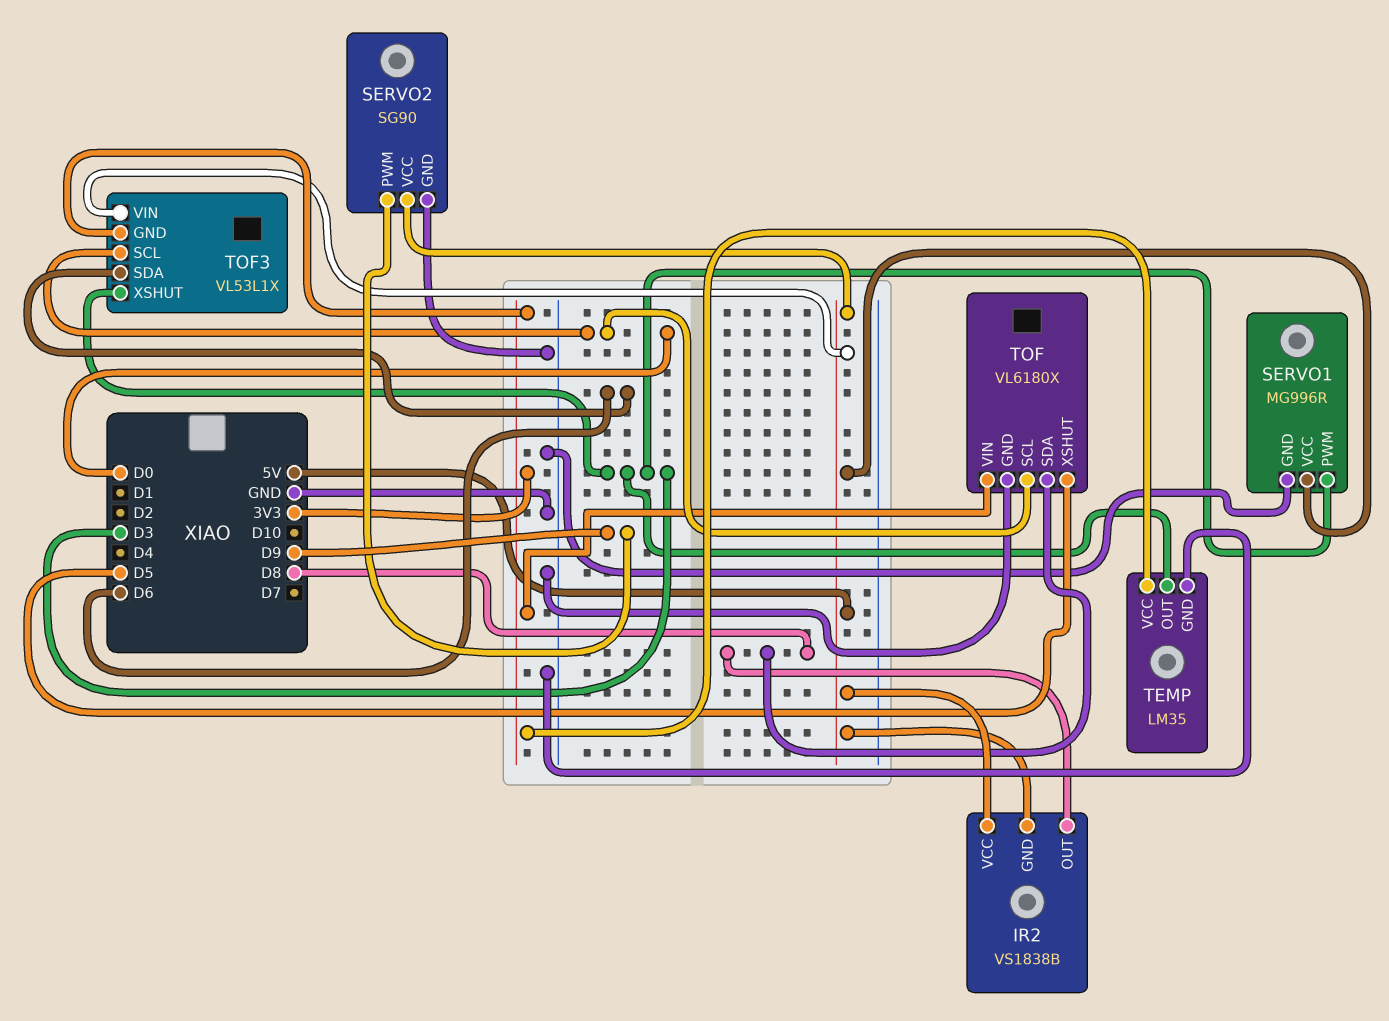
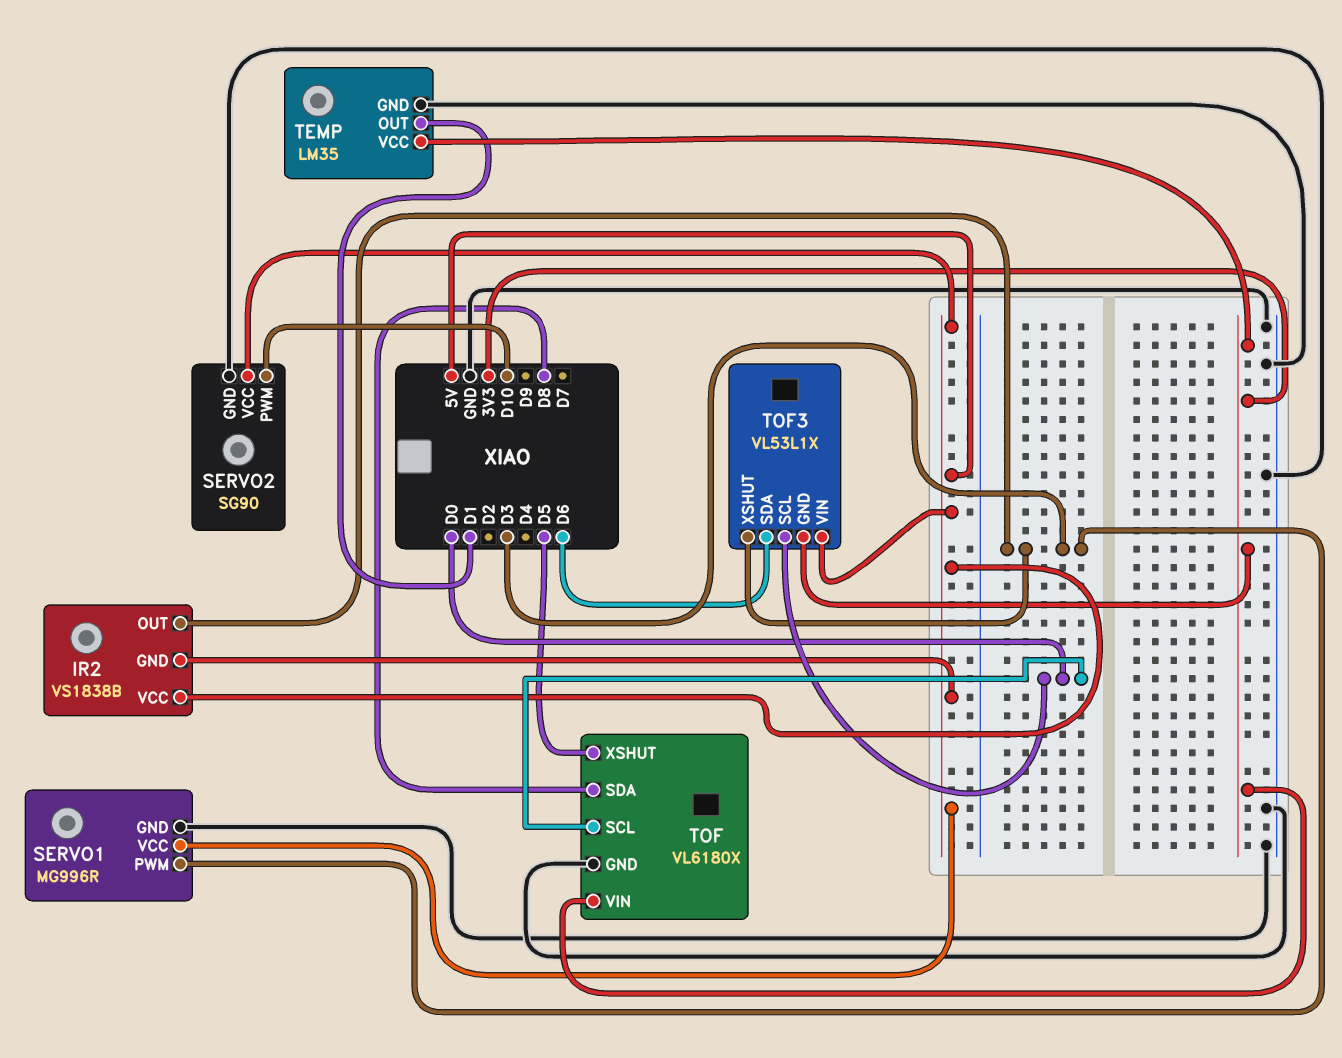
IR2 pin OUT: D8 -> D3
SERVO2 pin PWM: D9 -> D10
TEMP pin OUT: D3 -> D1

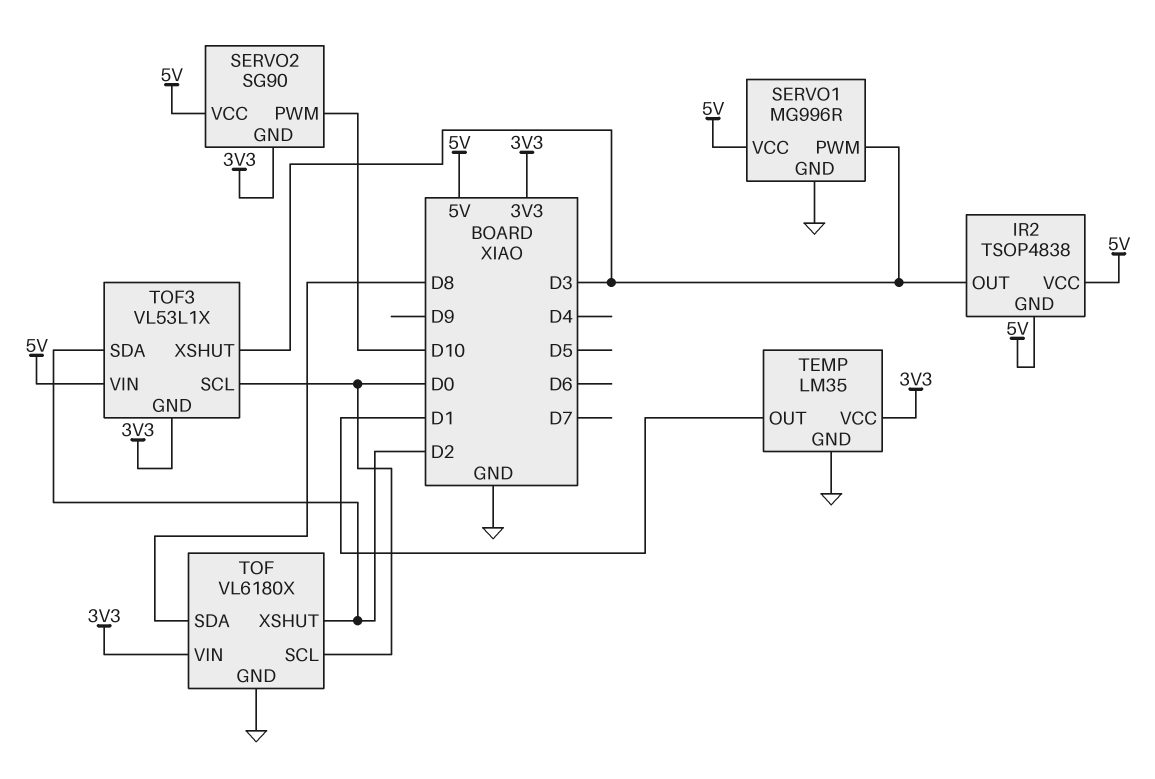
IR2: VS1838B -> TSOP4838
SERVO2 pin GND: GND -> 3V3
TOF pin XSHUT: D5 -> D2
TOF3 pin SDA: D6 -> D2

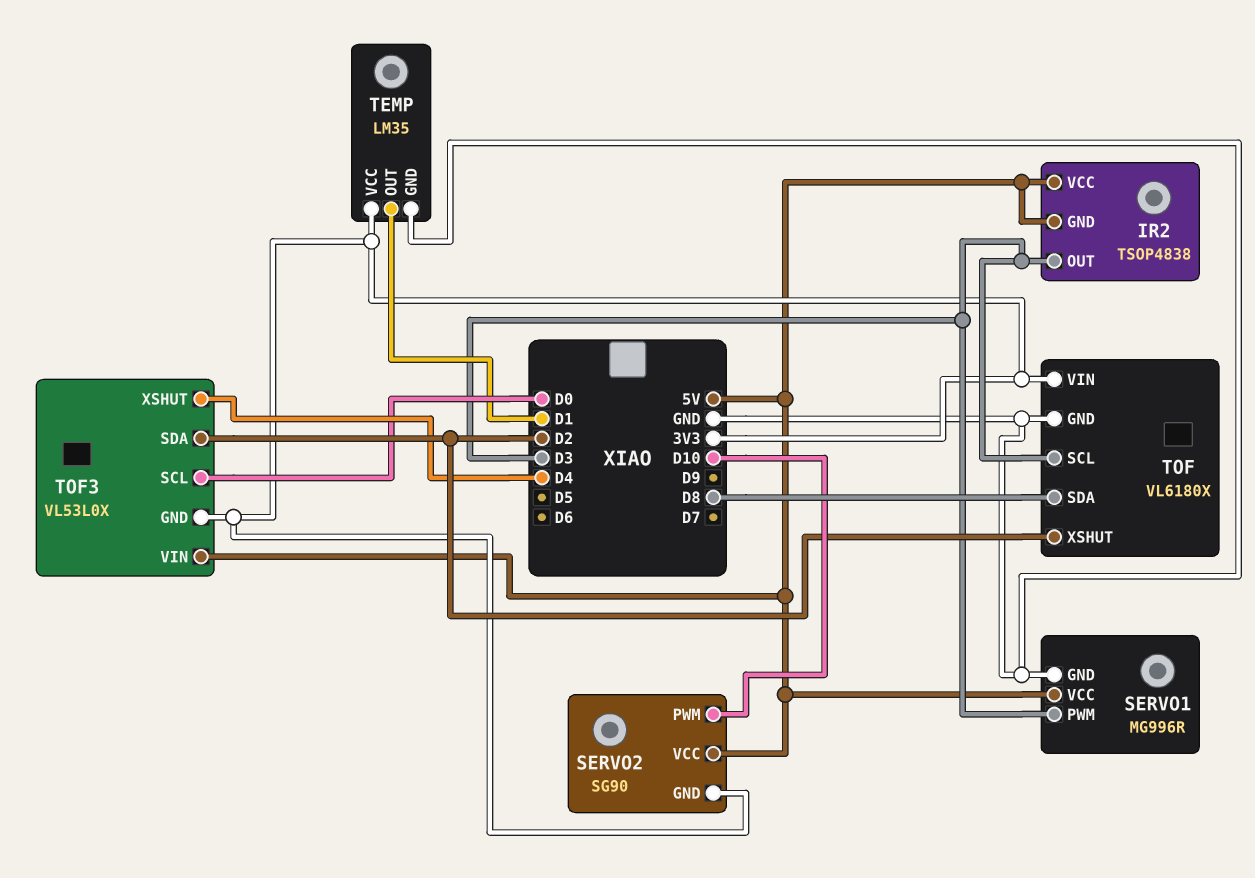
TOF pin SCL: D0 -> D3
TOF3: VL53L1X -> VL53L0X
TOF3 pin XSHUT: D3 -> D4

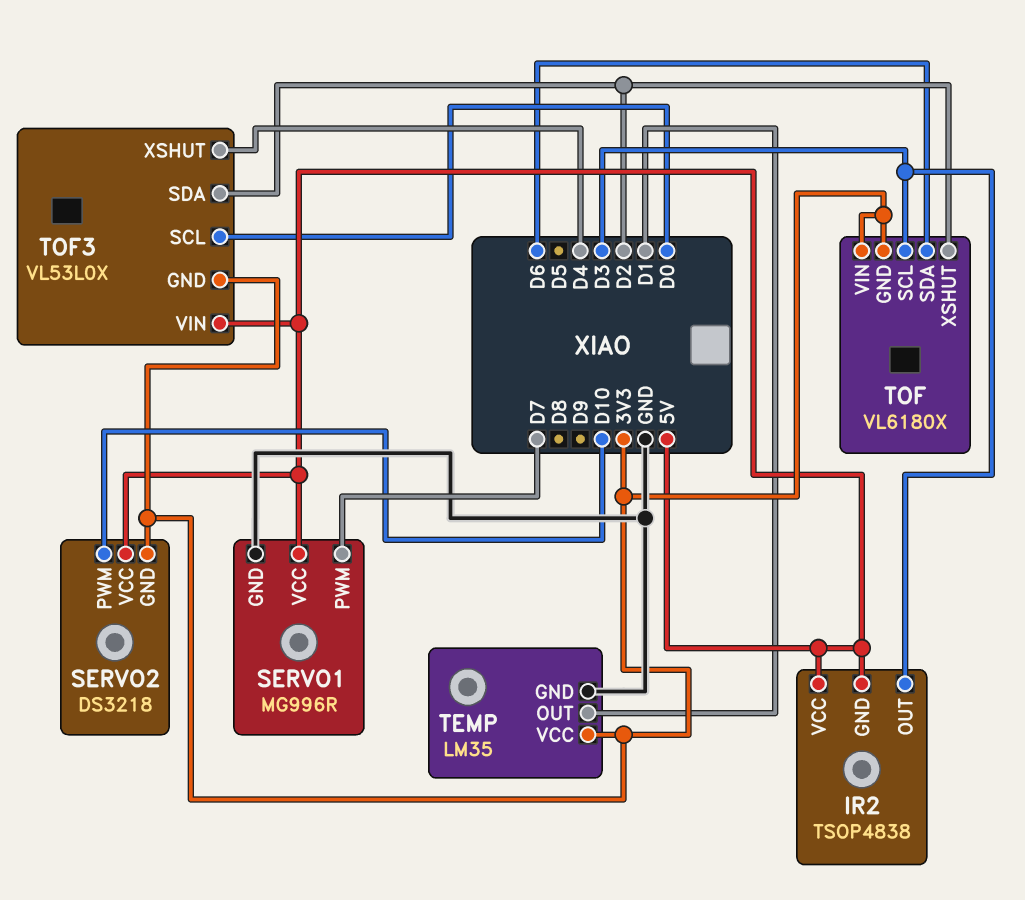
SERVO1 pin PWM: D3 -> D7
SERVO2: SG90 -> DS3218
TOF pin GND: GND -> 3V3
TOF pin SDA: D8 -> D6

